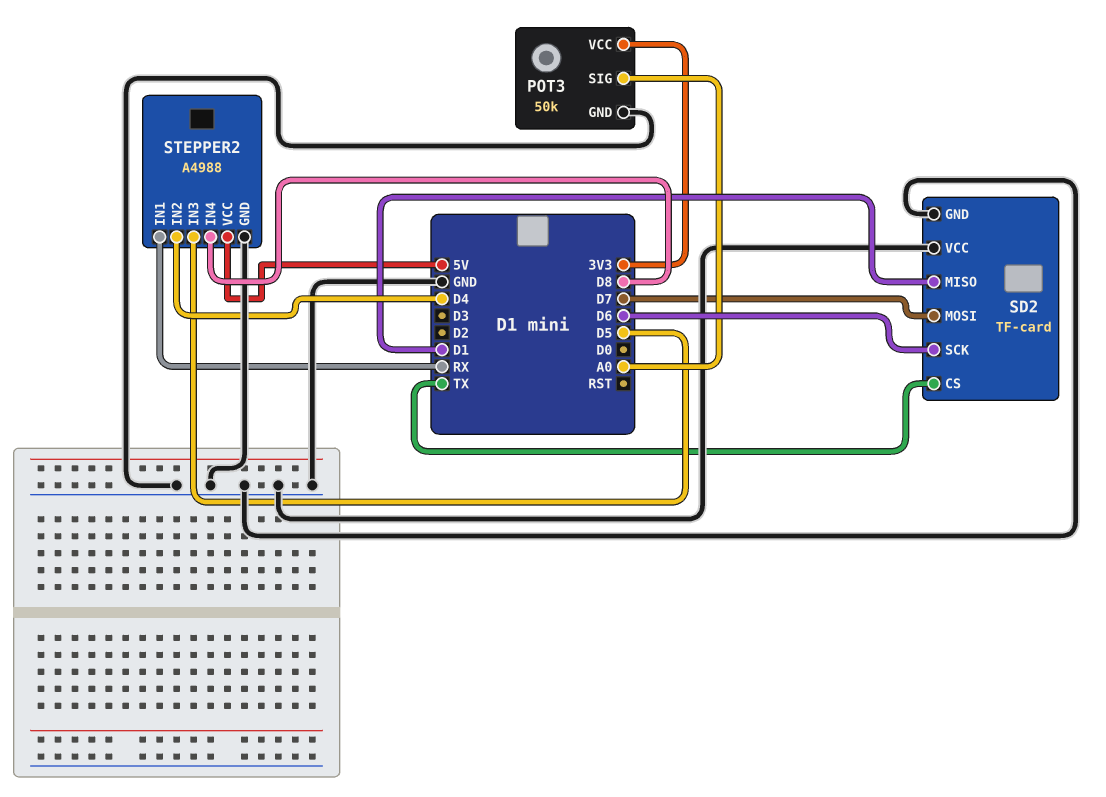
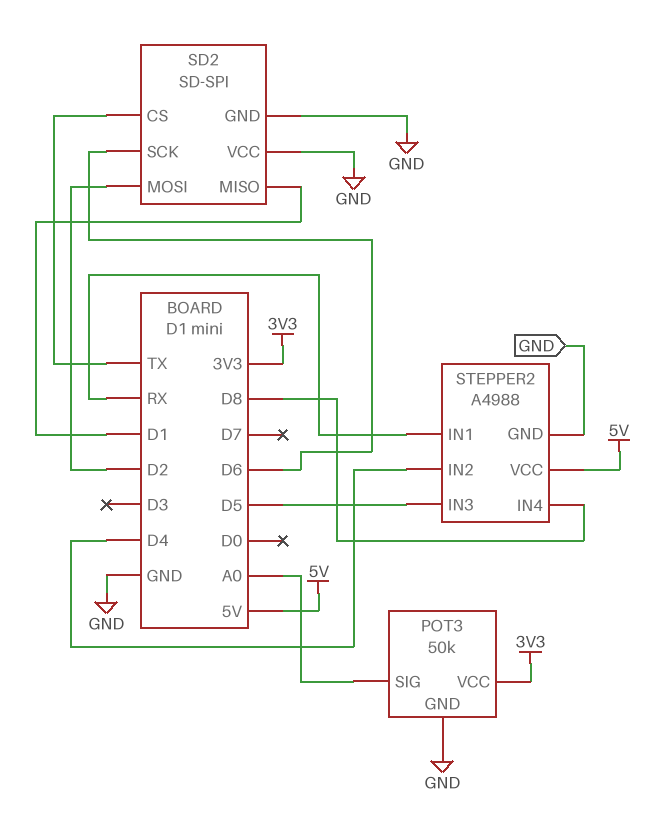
SD2: TF-card -> SD-SPI
SD2 pin MOSI: D7 -> D2

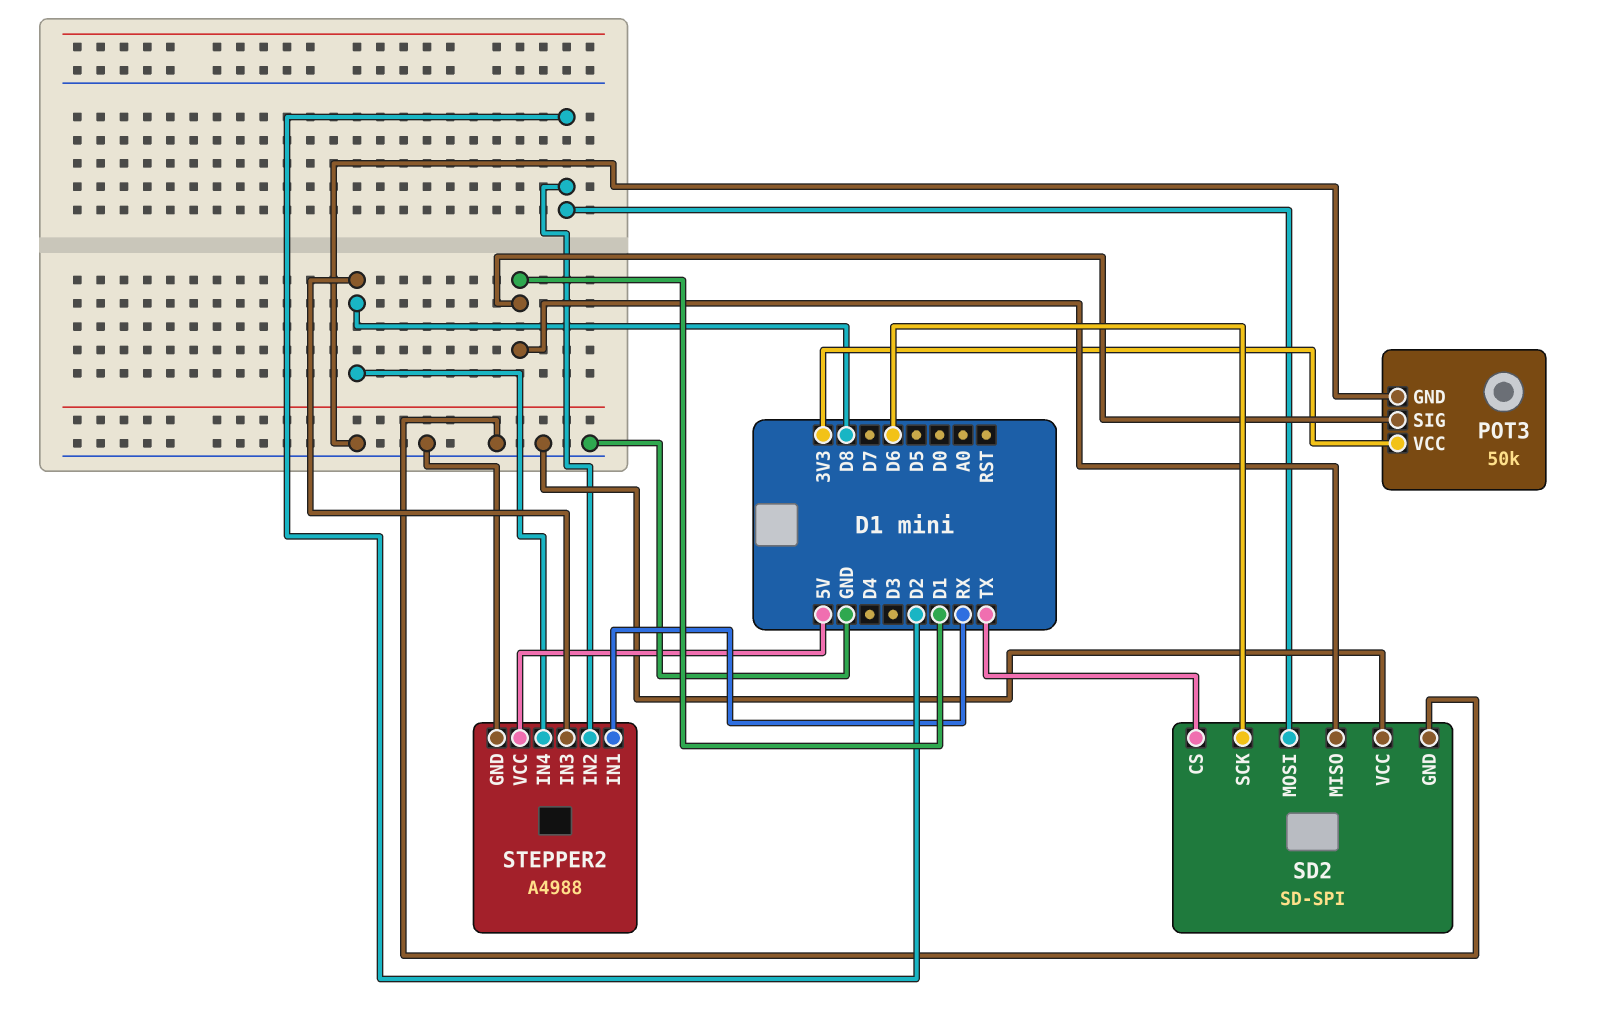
POT3 pin SIG: A0 -> D1
STEPPER2 pin IN2: D4 -> D2
STEPPER2 pin IN3: D5 -> D8

